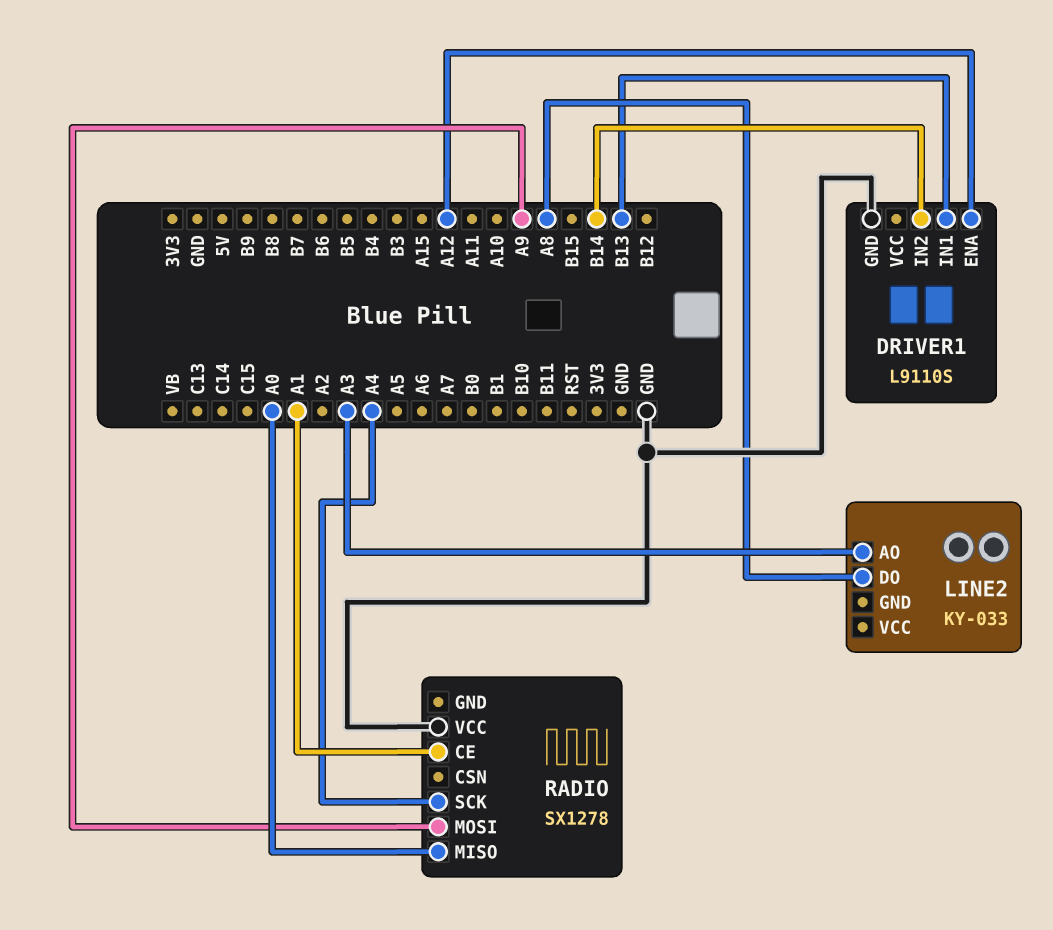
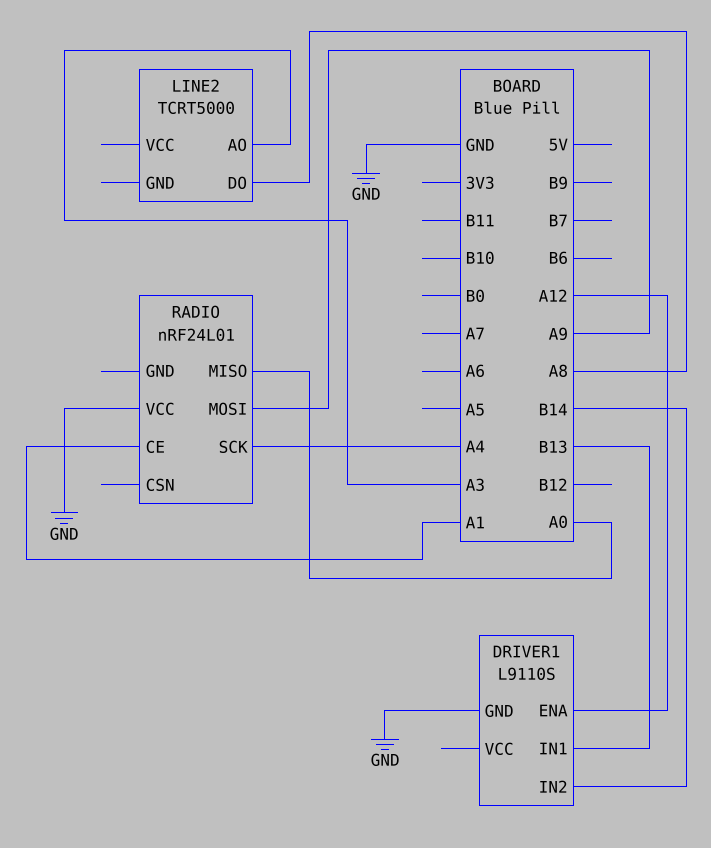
LINE2: KY-033 -> TCRT5000
RADIO: SX1278 -> nRF24L01

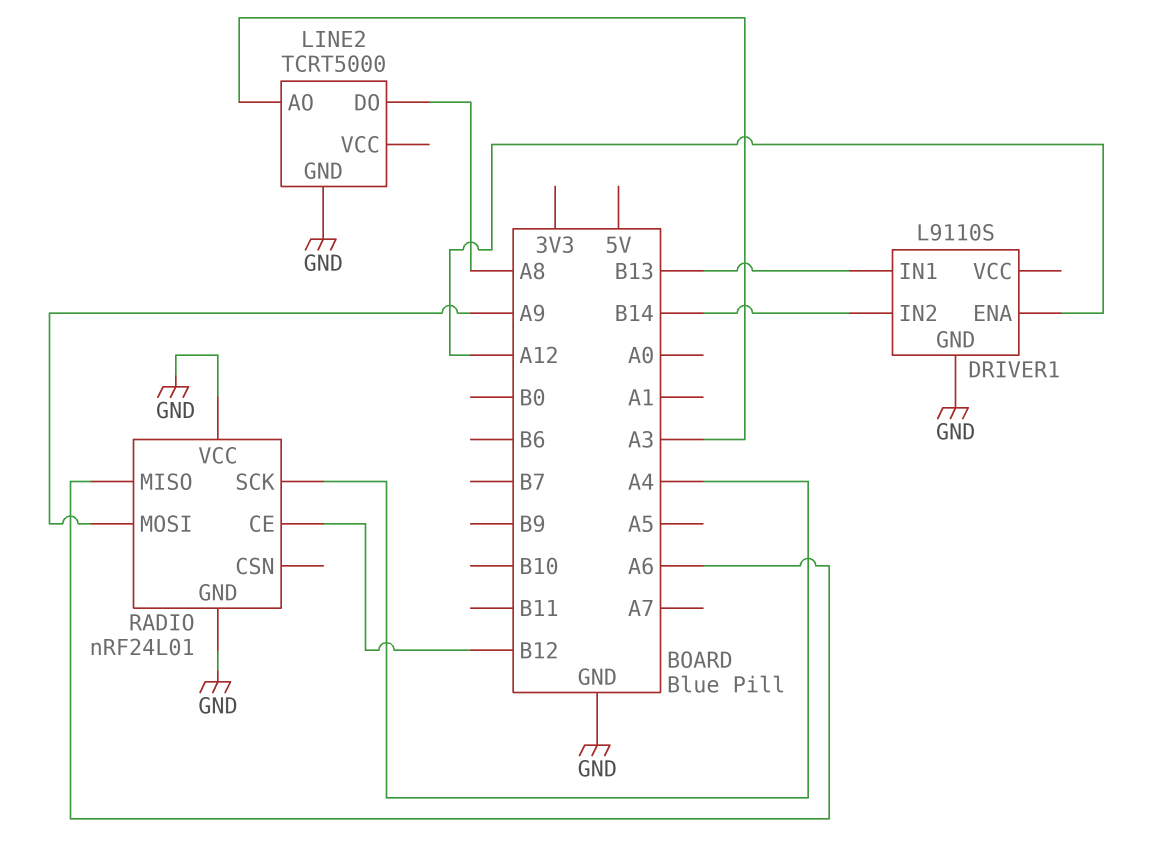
LINE2 pin GND: none -> GND
RADIO pin CE: A1 -> B12
RADIO pin GND: none -> GND
RADIO pin MISO: A0 -> A6

